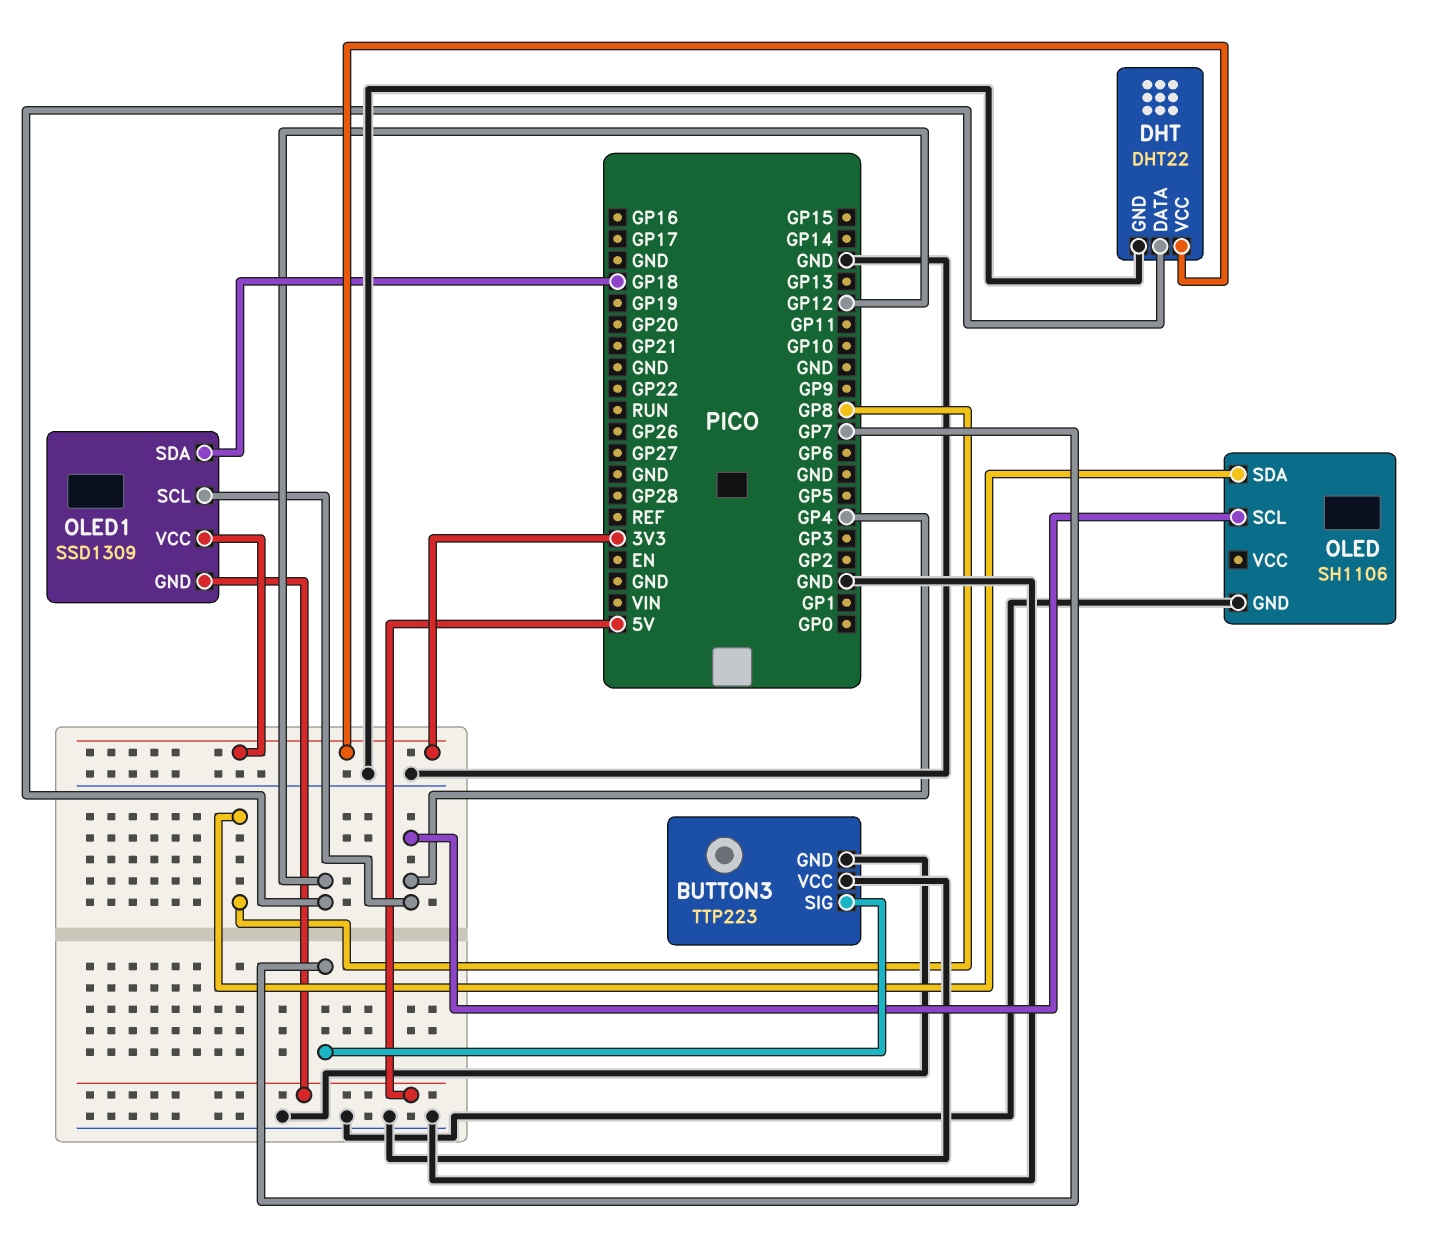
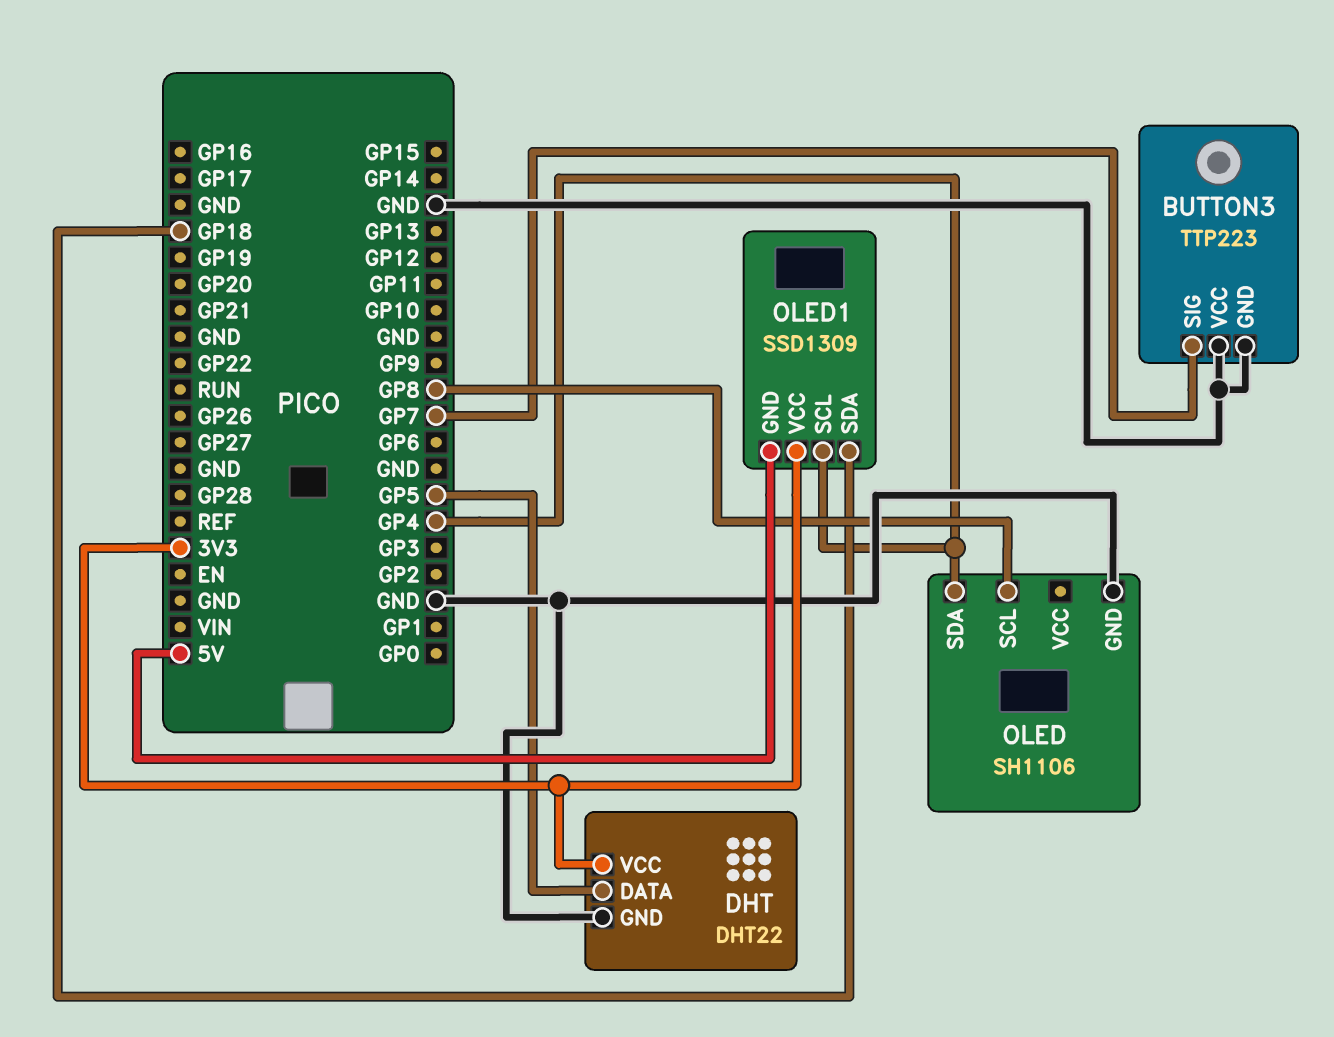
DHT pin DATA: GP12 -> GP5
OLED pin SCL: GP4 -> GP8
OLED pin SDA: GP8 -> GP4

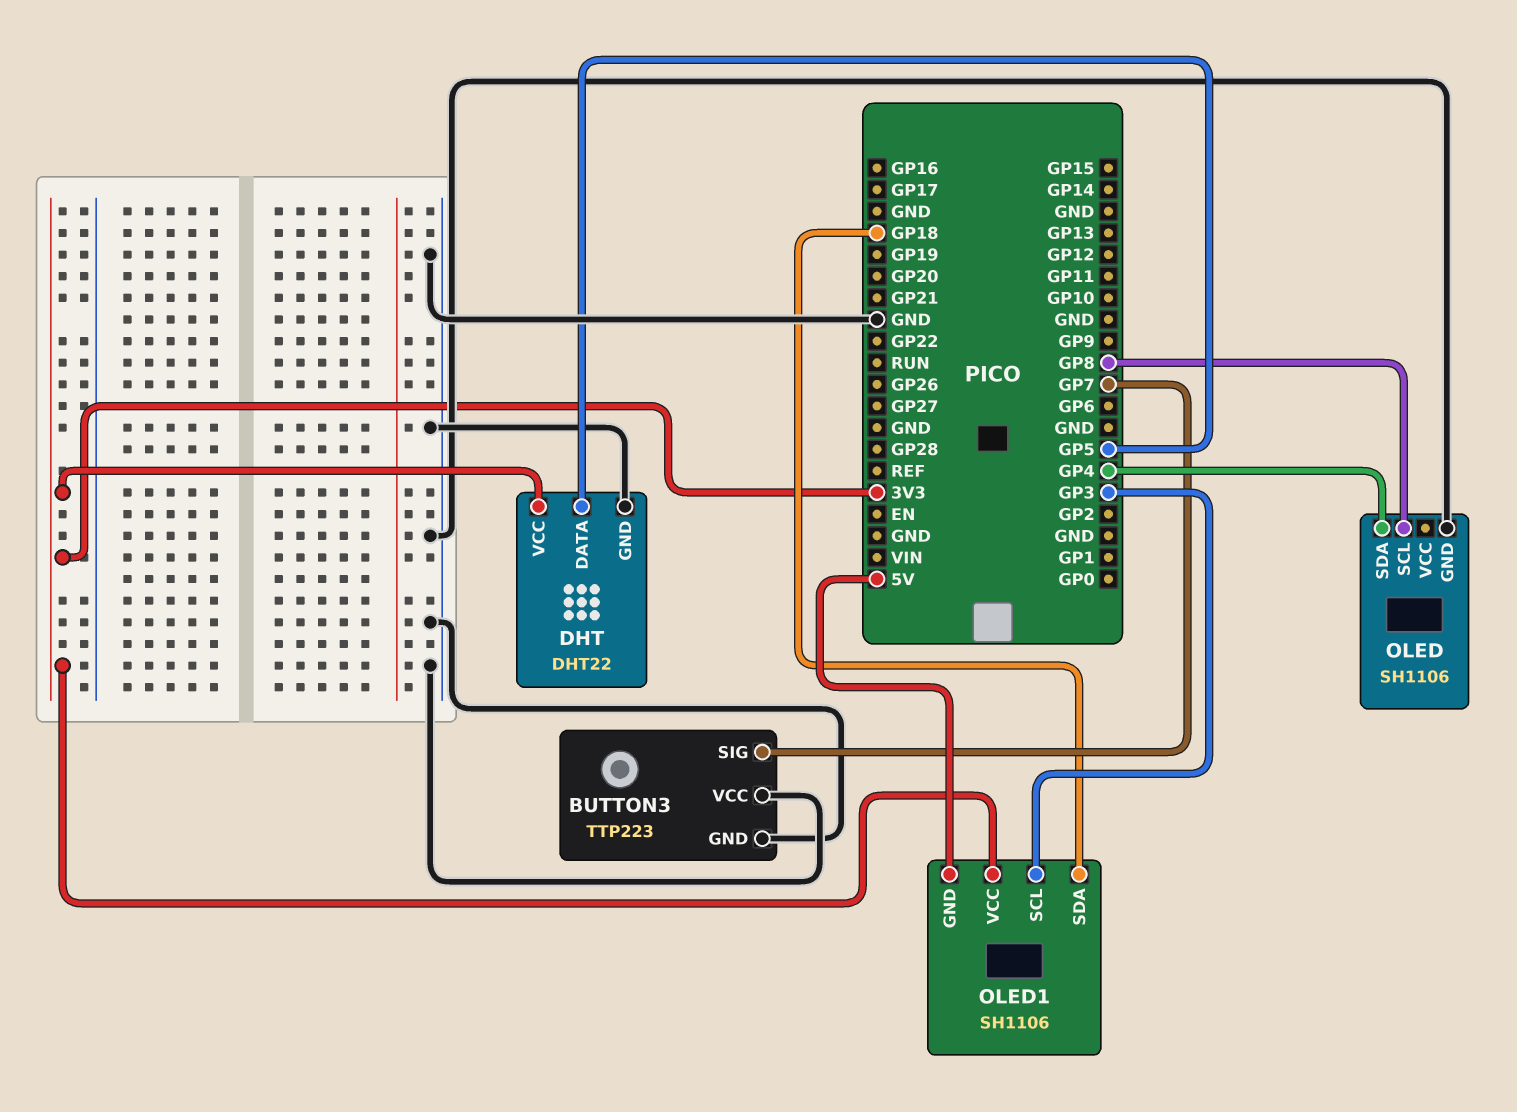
OLED1: SSD1309 -> SH1106
OLED1 pin SCL: GP4 -> GP3

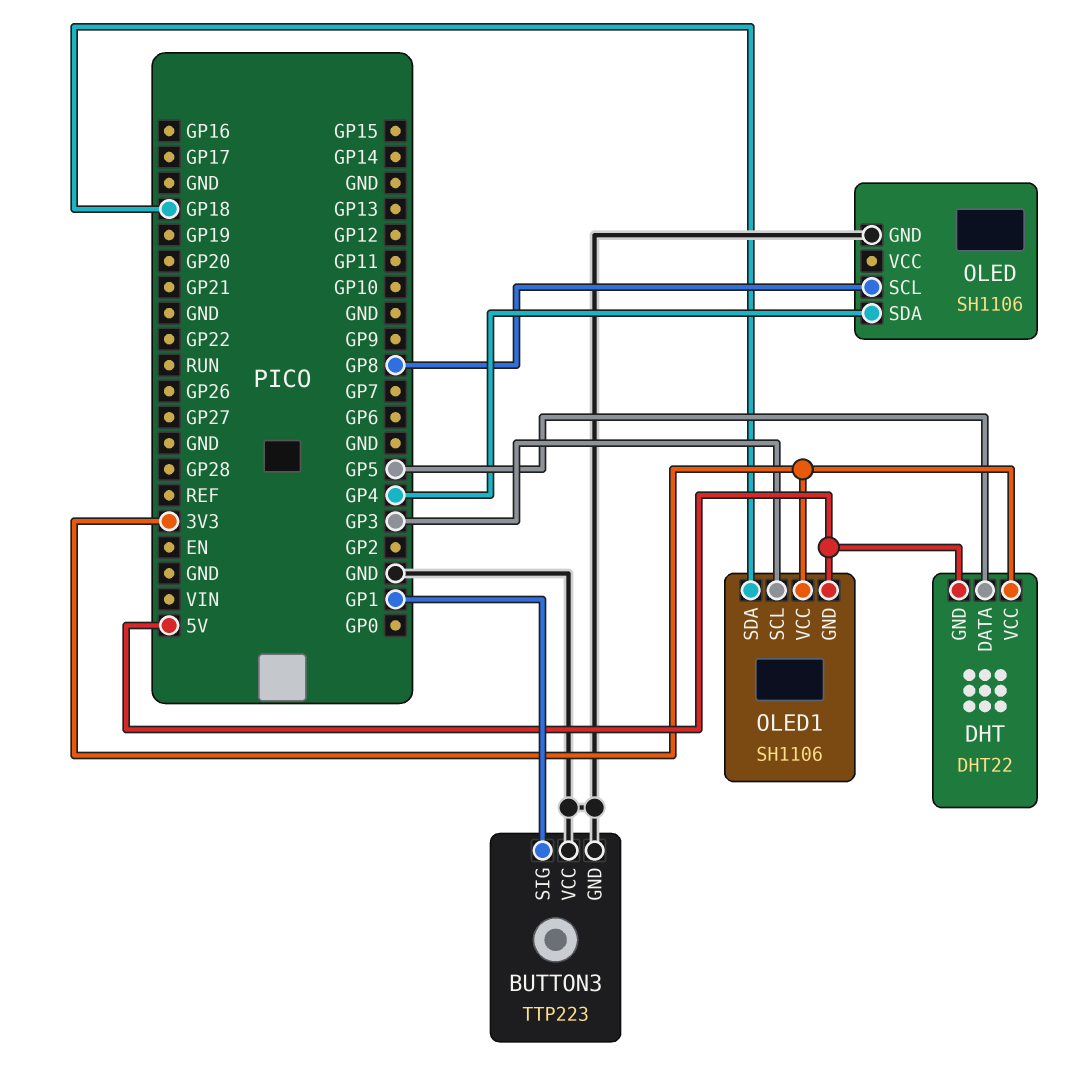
BUTTON3 pin SIG: GP7 -> GP1
DHT pin GND: GND -> 5V

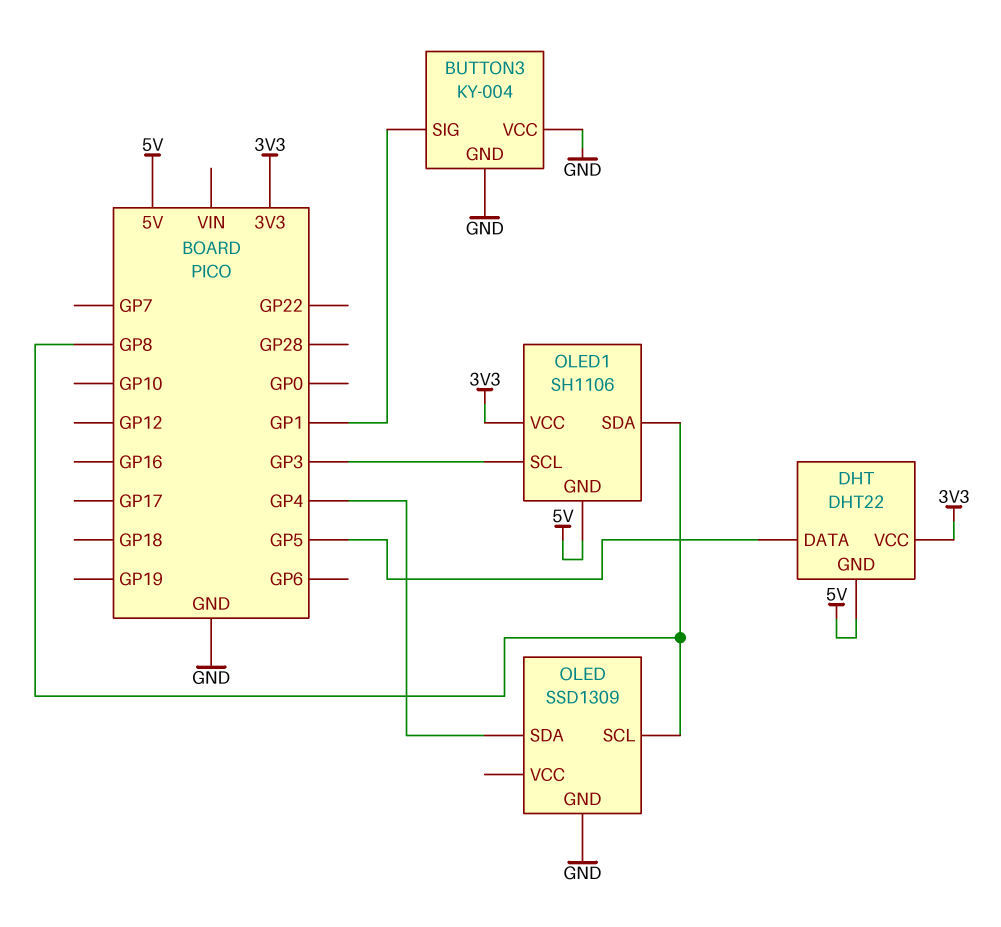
BUTTON3: TTP223 -> KY-004
OLED: SH1106 -> SSD1309
OLED1 pin SDA: GP18 -> GP8

